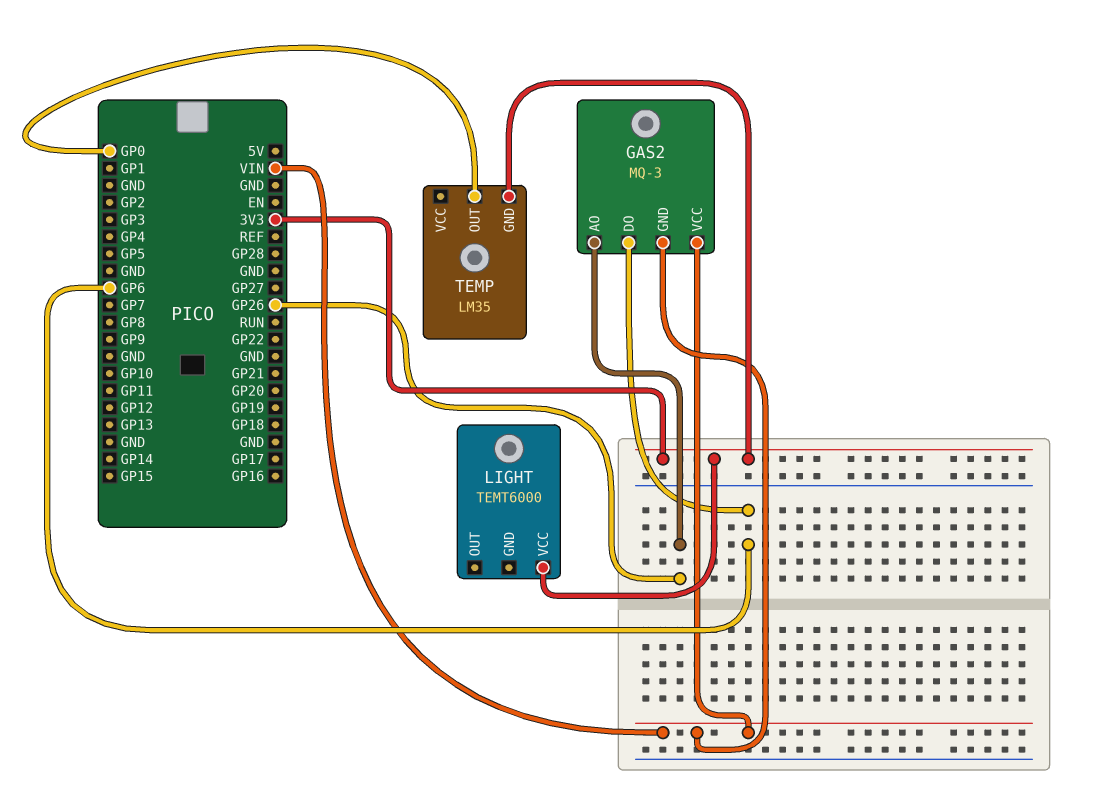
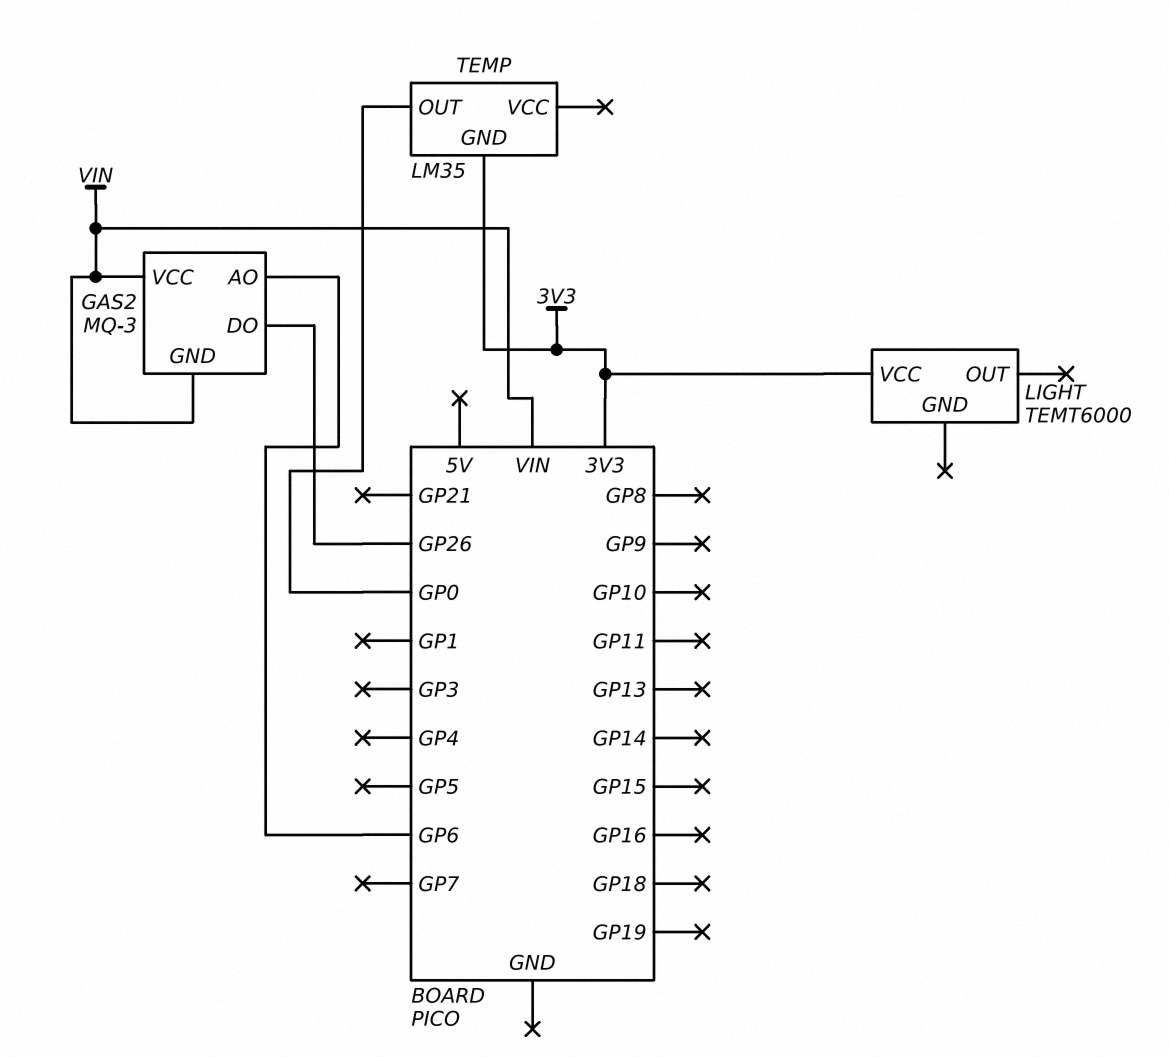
GAS2 pin AO: GP26 -> GP6
GAS2 pin DO: GP6 -> GP26

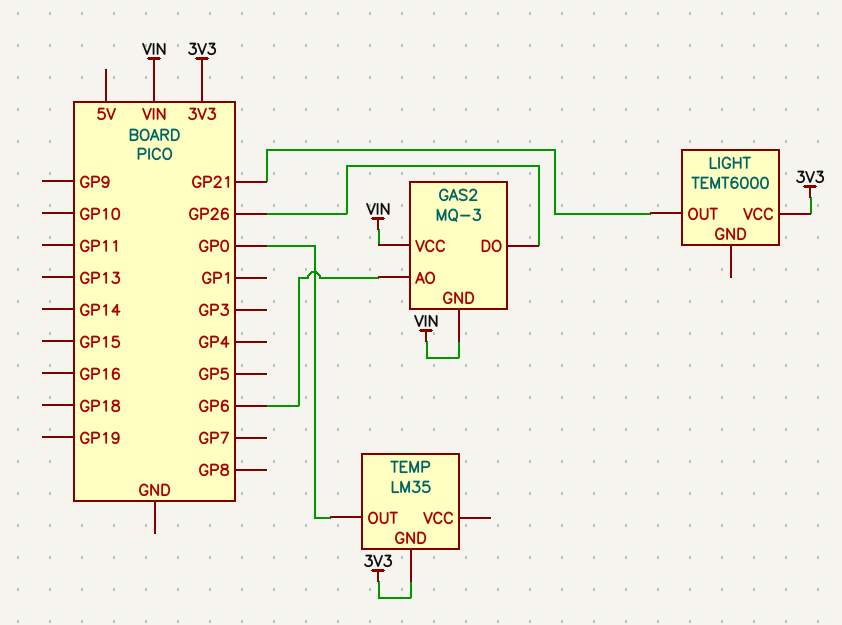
LIGHT pin OUT: none -> GP21

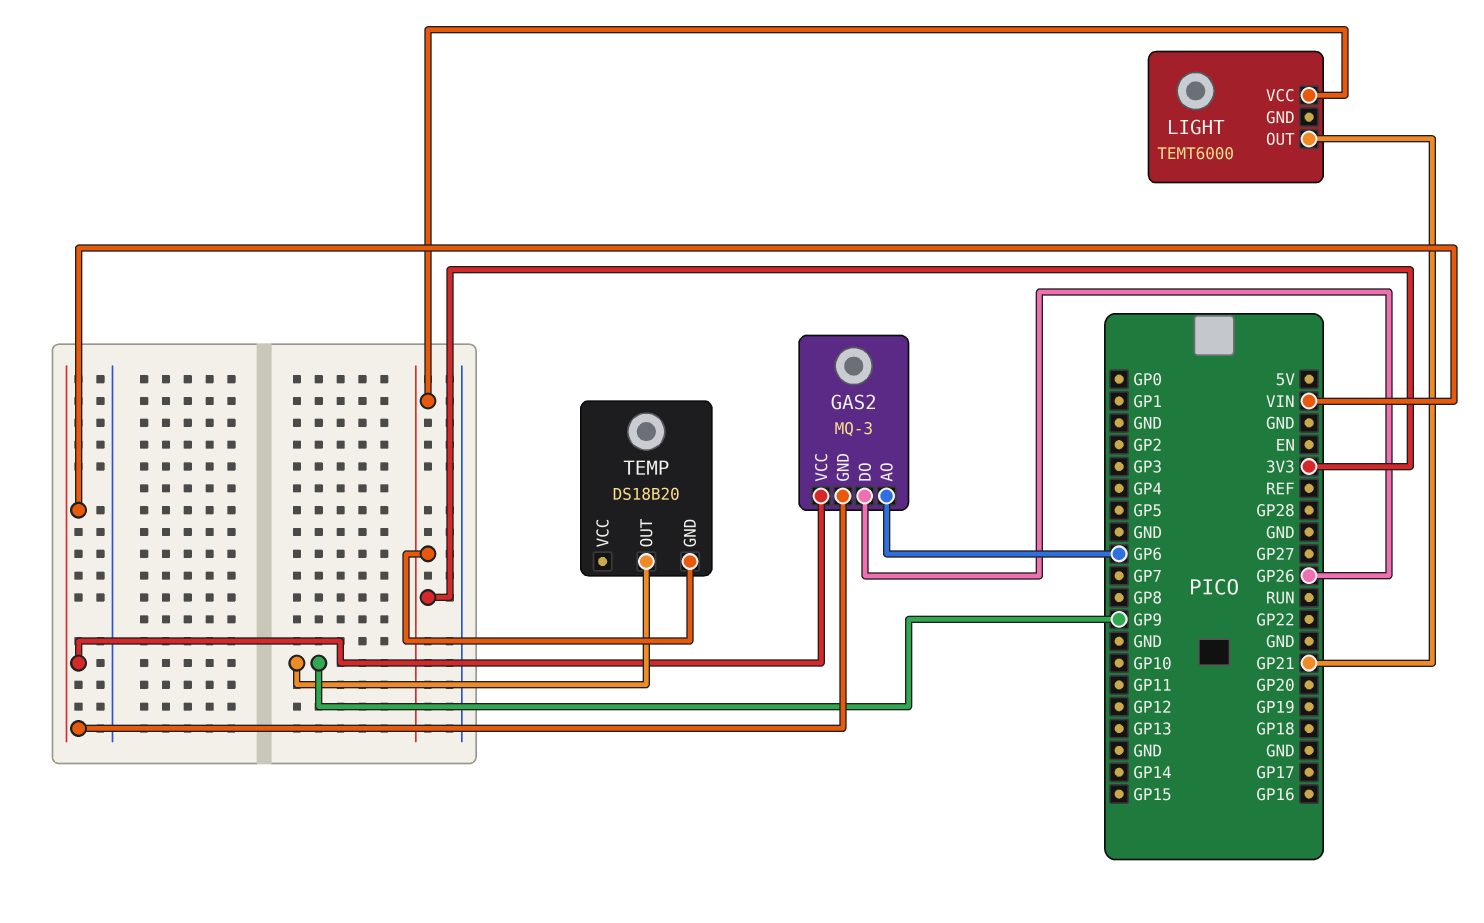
TEMP: LM35 -> DS18B20
TEMP pin OUT: GP0 -> GP9

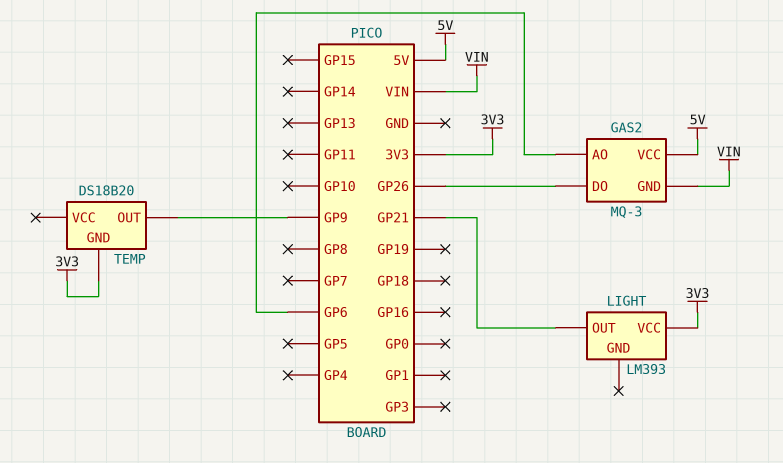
GAS2 pin VCC: VIN -> 5V
LIGHT: TEMT6000 -> LM393

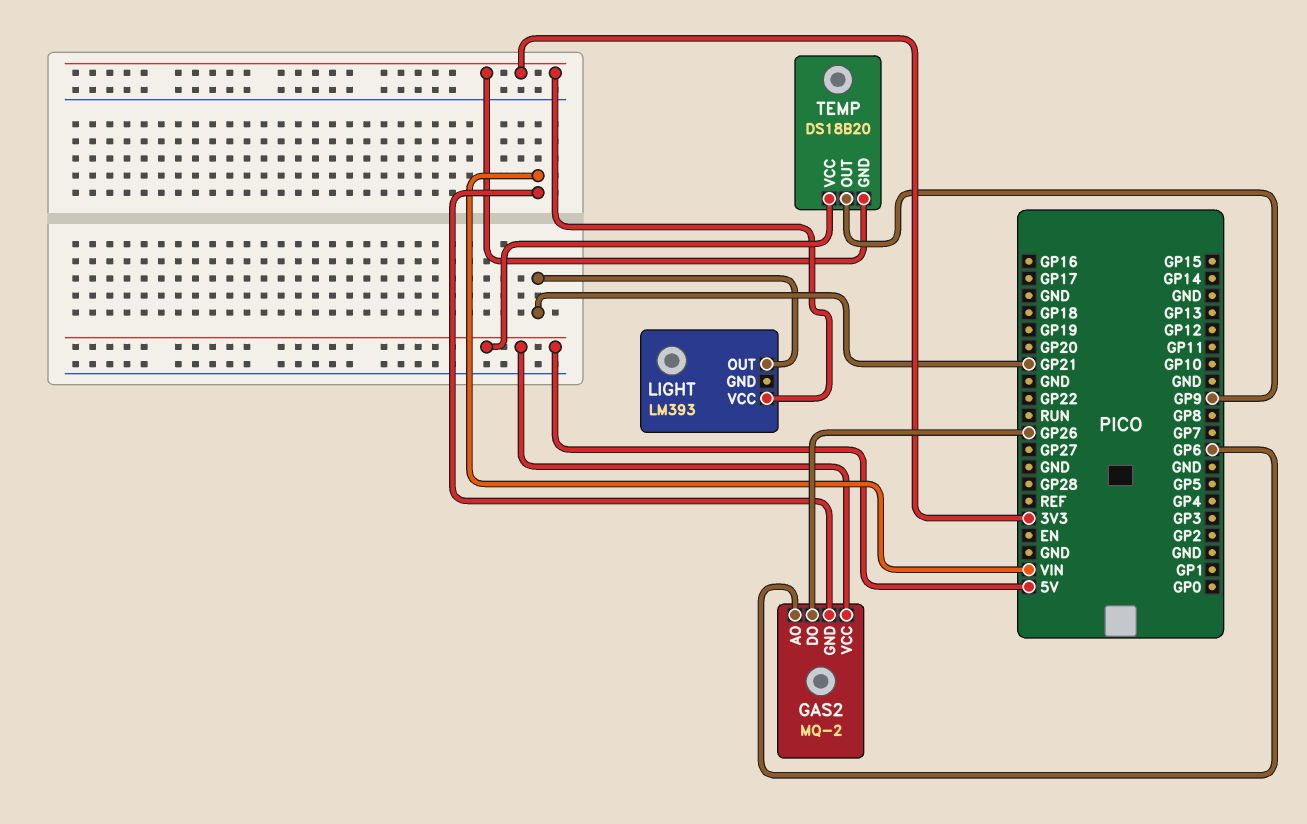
GAS2: MQ-3 -> MQ-2
TEMP pin VCC: none -> 5V

